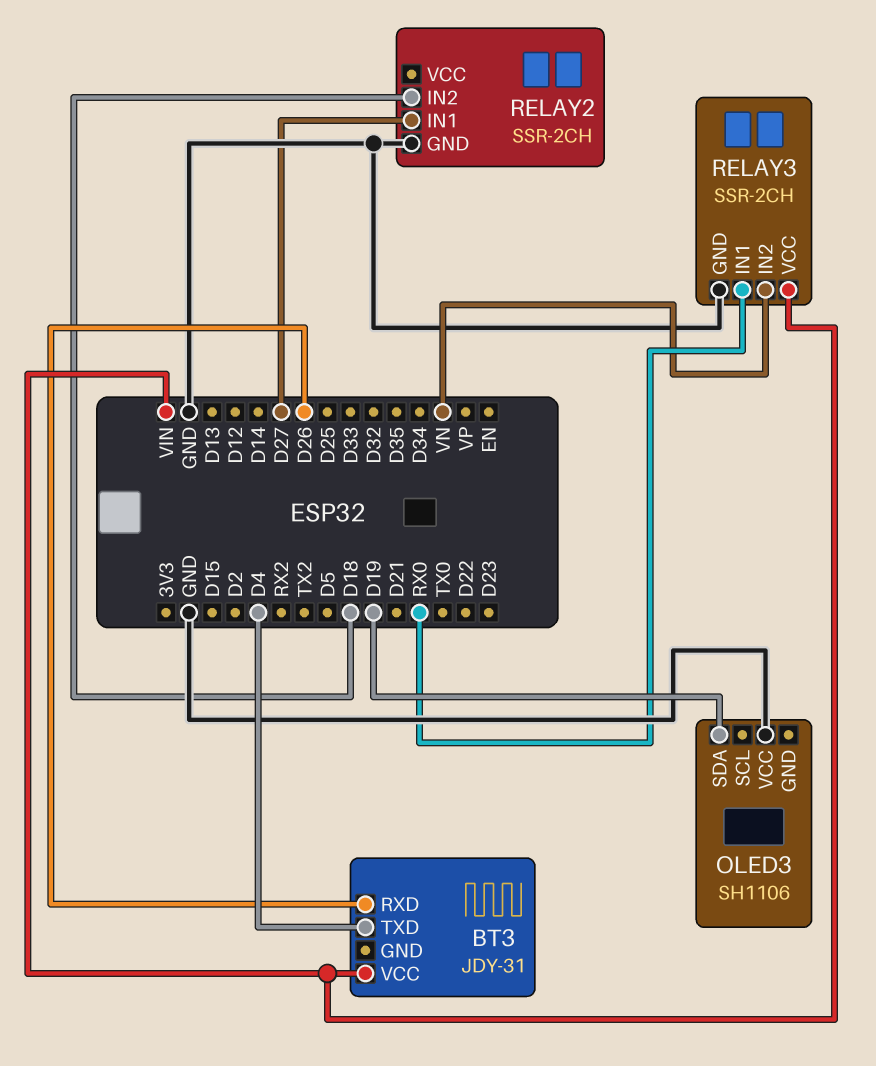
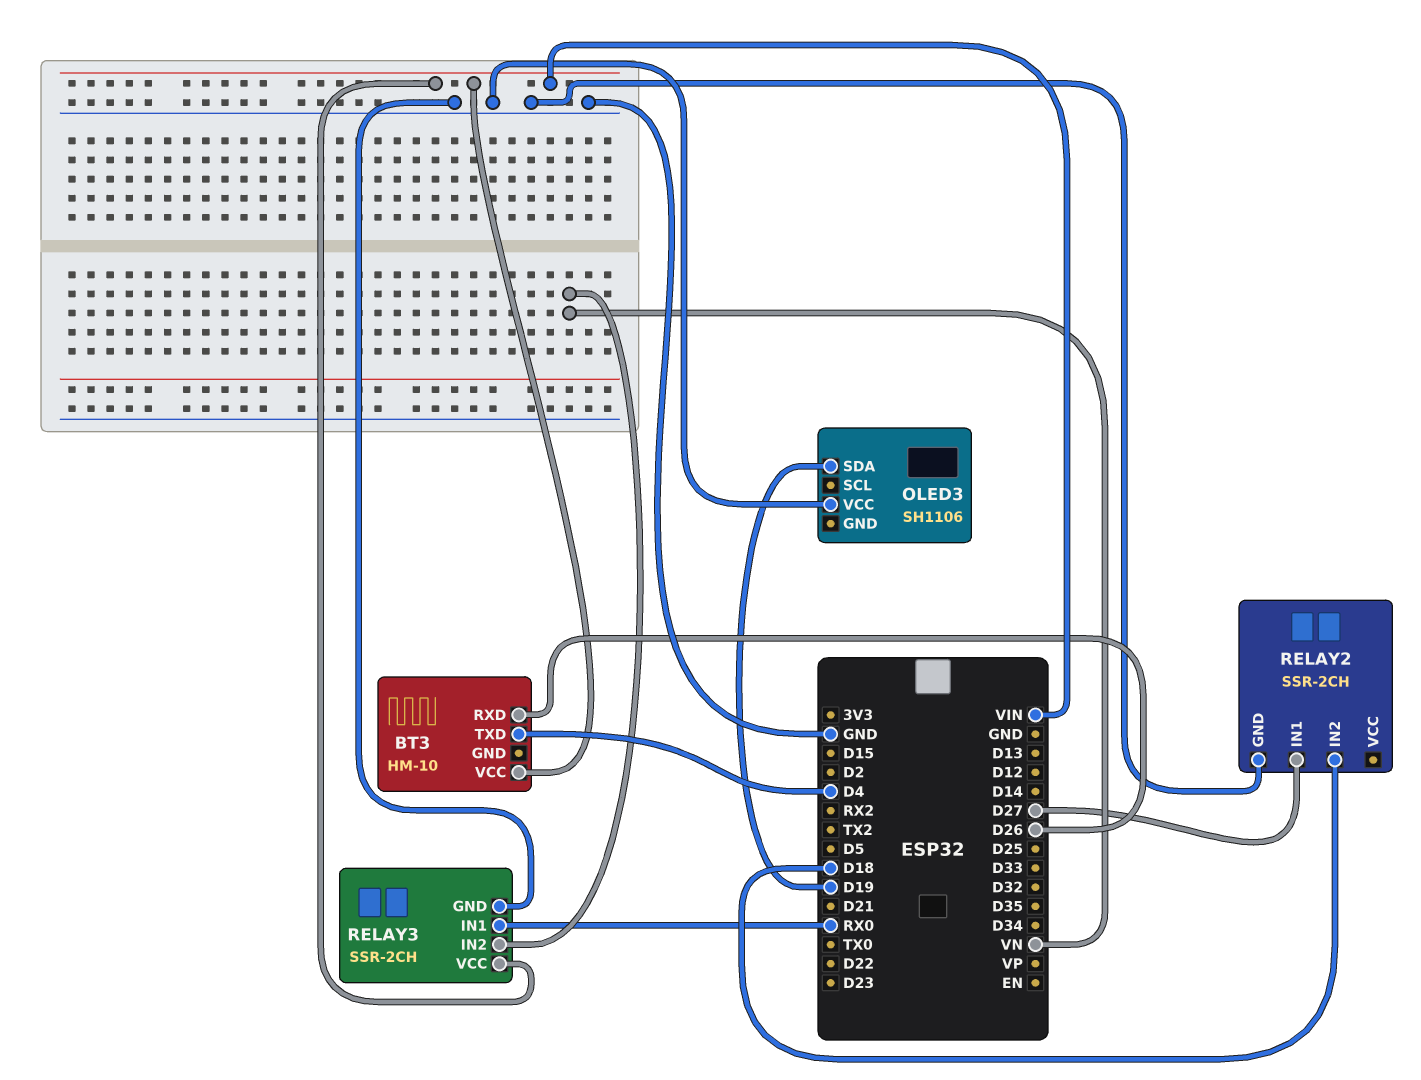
BT3: JDY-31 -> HM-10

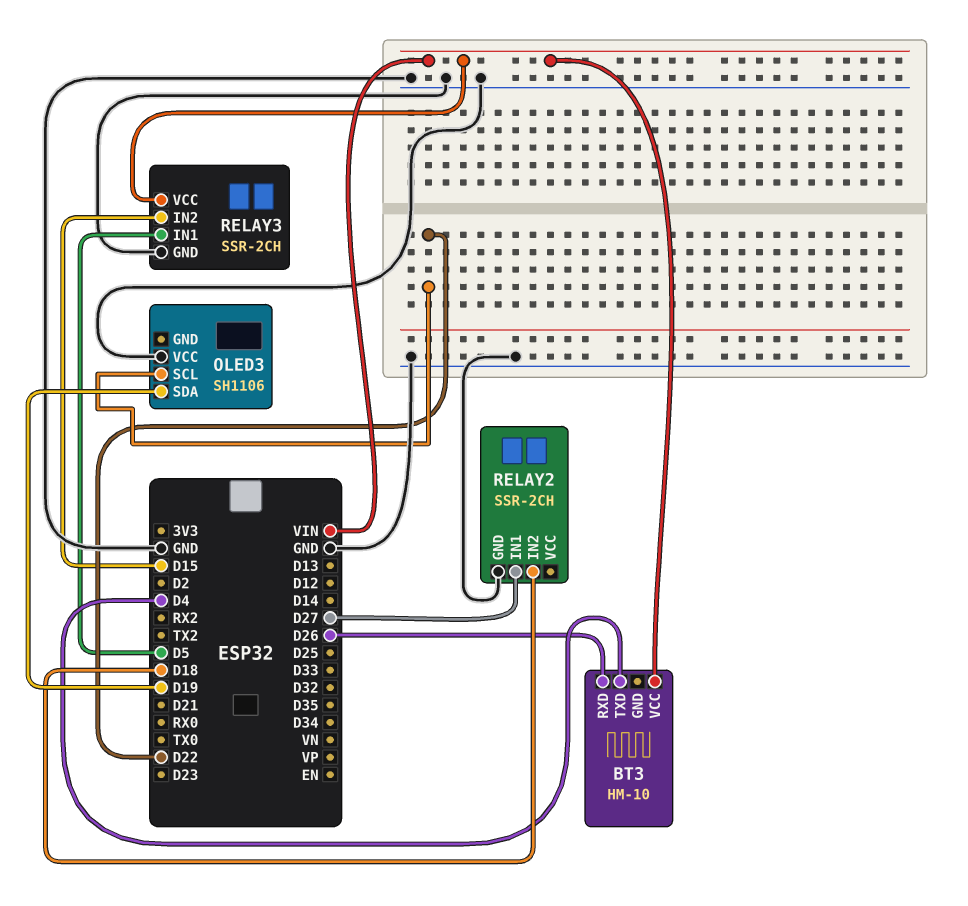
OLED3 pin SCL: none -> D22
RELAY3 pin IN1: RX0 -> D5
RELAY3 pin IN2: VN -> D15

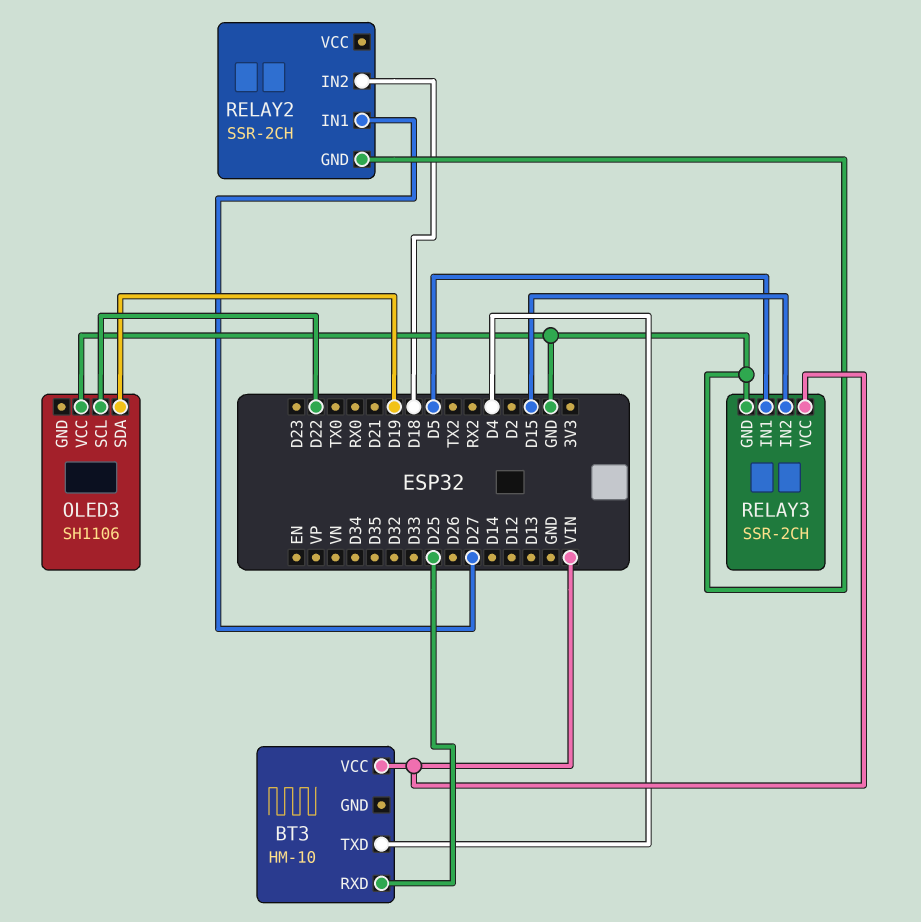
BT3 pin RXD: D26 -> D25

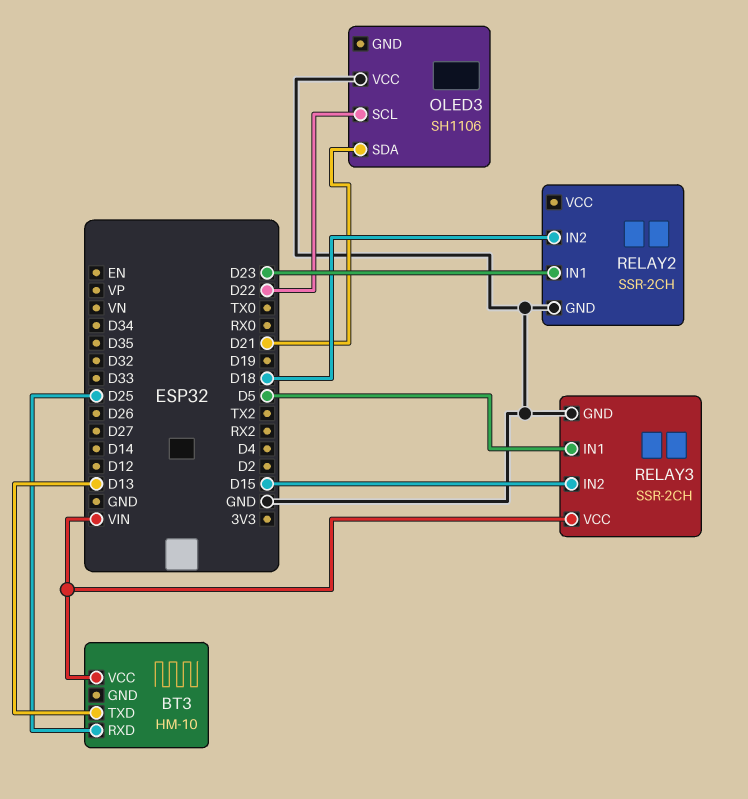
BT3 pin TXD: D4 -> D13
OLED3 pin SDA: D19 -> D21
RELAY2 pin IN1: D27 -> D23

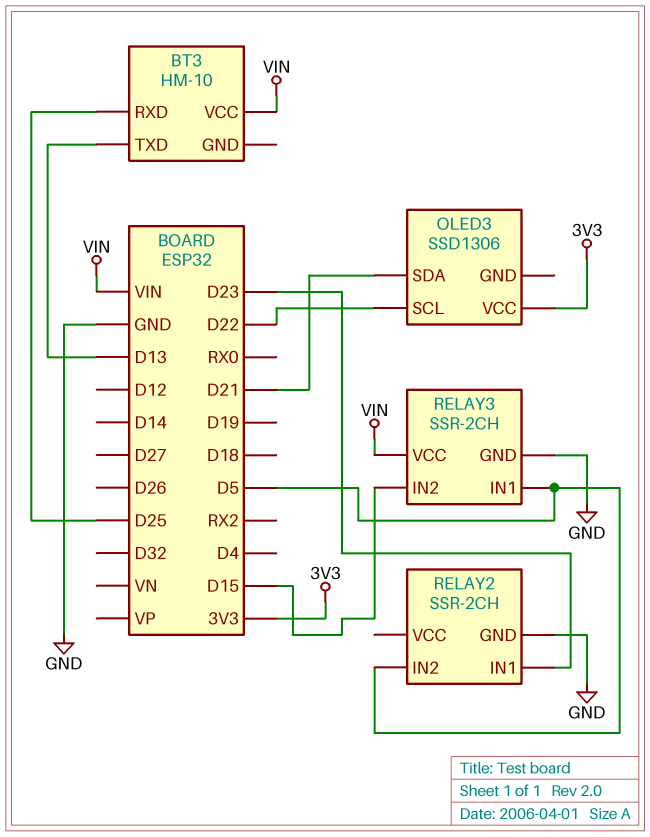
OLED3: SH1106 -> SSD1306
OLED3 pin VCC: GND -> 3V3
RELAY2 pin IN2: D18 -> D5

